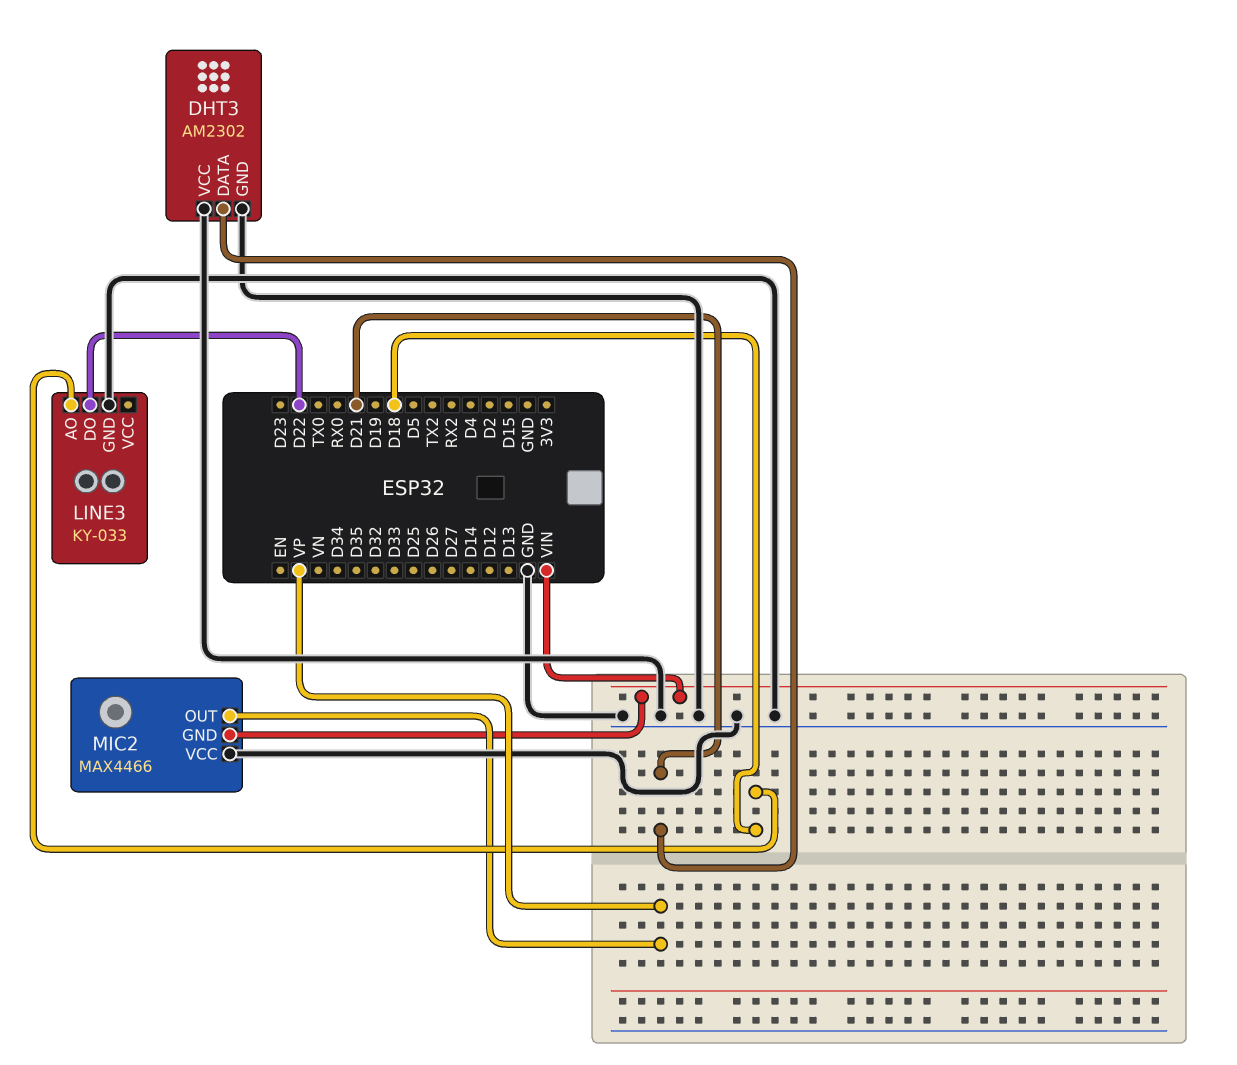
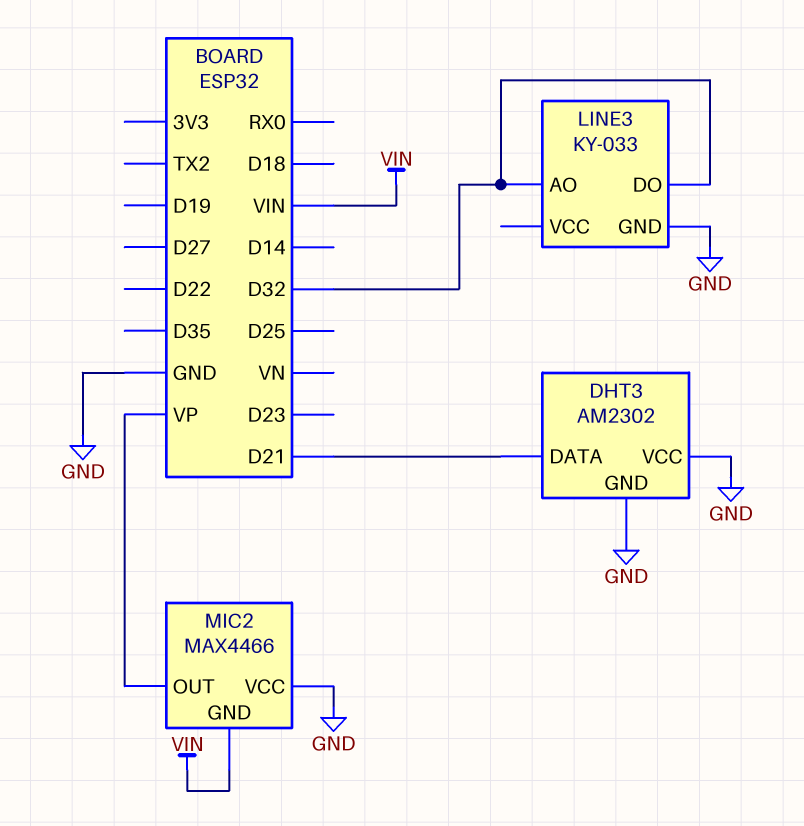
LINE3 pin AO: D18 -> D32
LINE3 pin DO: D22 -> D32

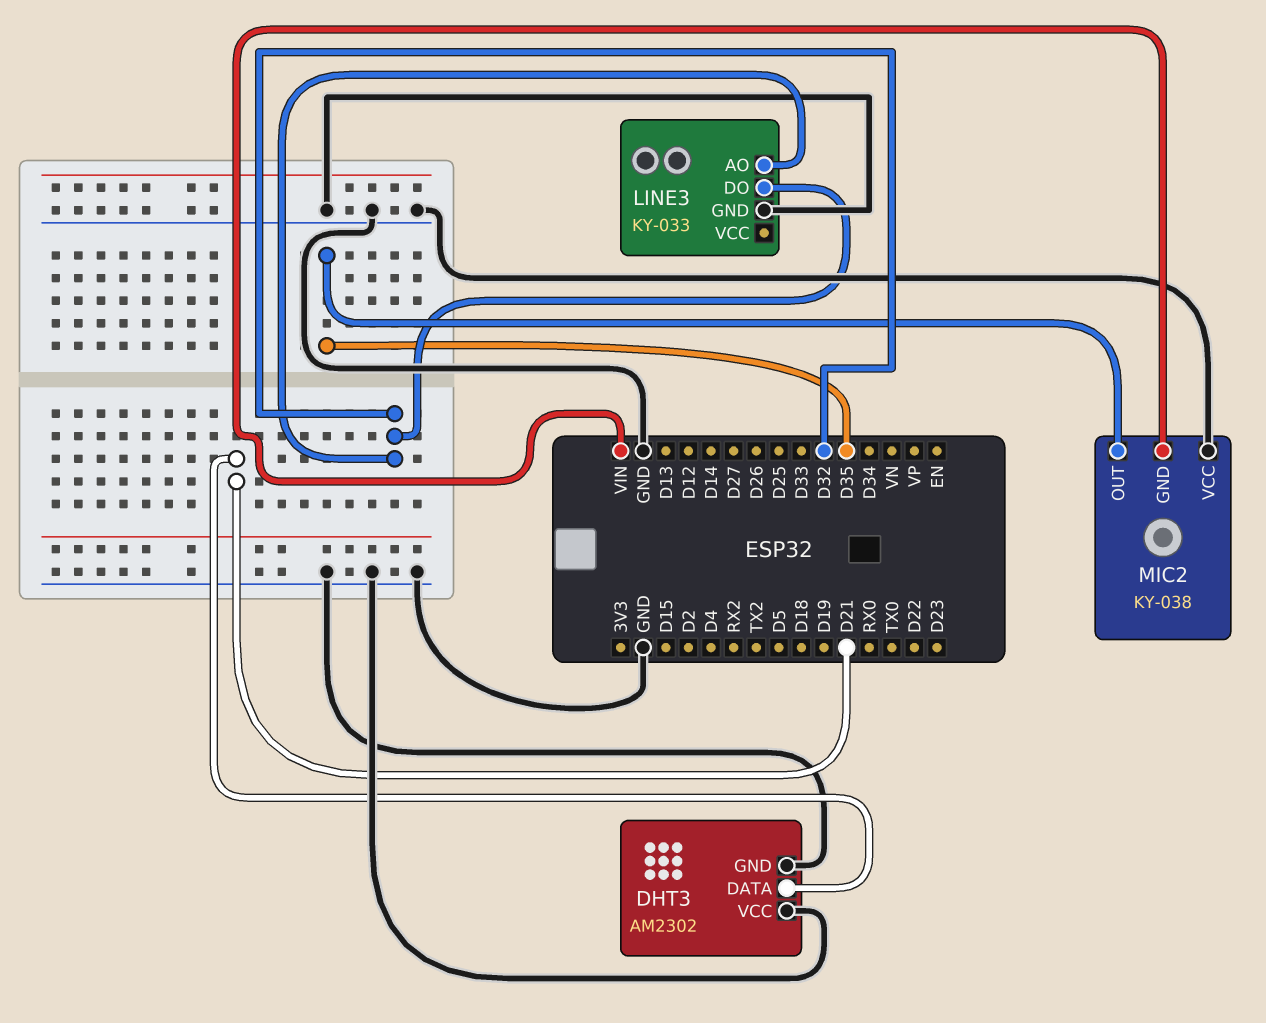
MIC2: MAX4466 -> KY-038
MIC2 pin OUT: VP -> D35

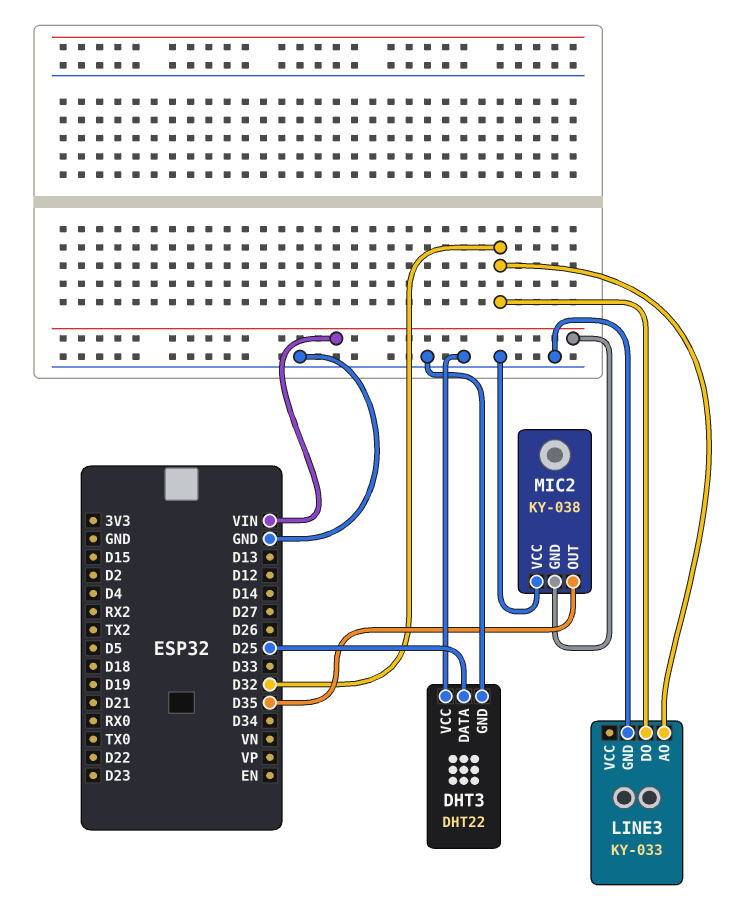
DHT3: AM2302 -> DHT22
DHT3 pin DATA: D21 -> D25

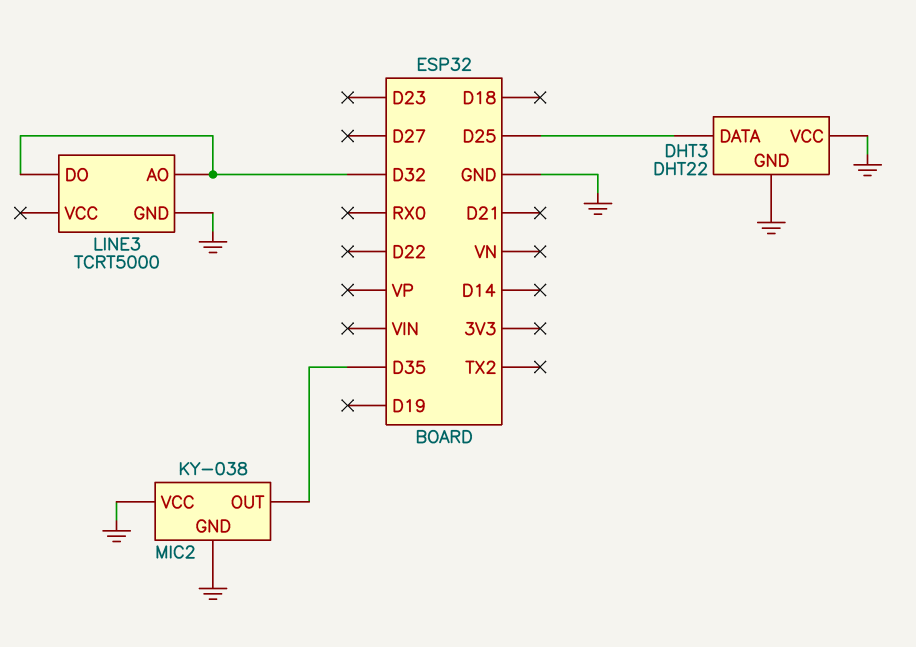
LINE3: KY-033 -> TCRT5000
MIC2 pin GND: VIN -> GND

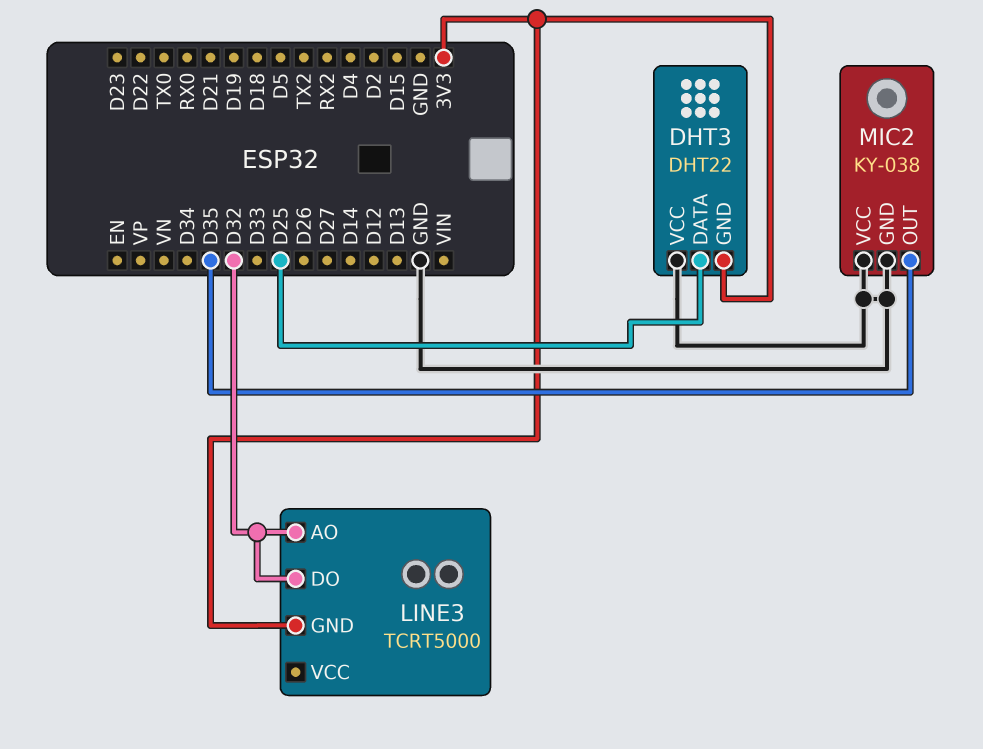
DHT3 pin GND: GND -> 3V3
LINE3 pin GND: GND -> 3V3

